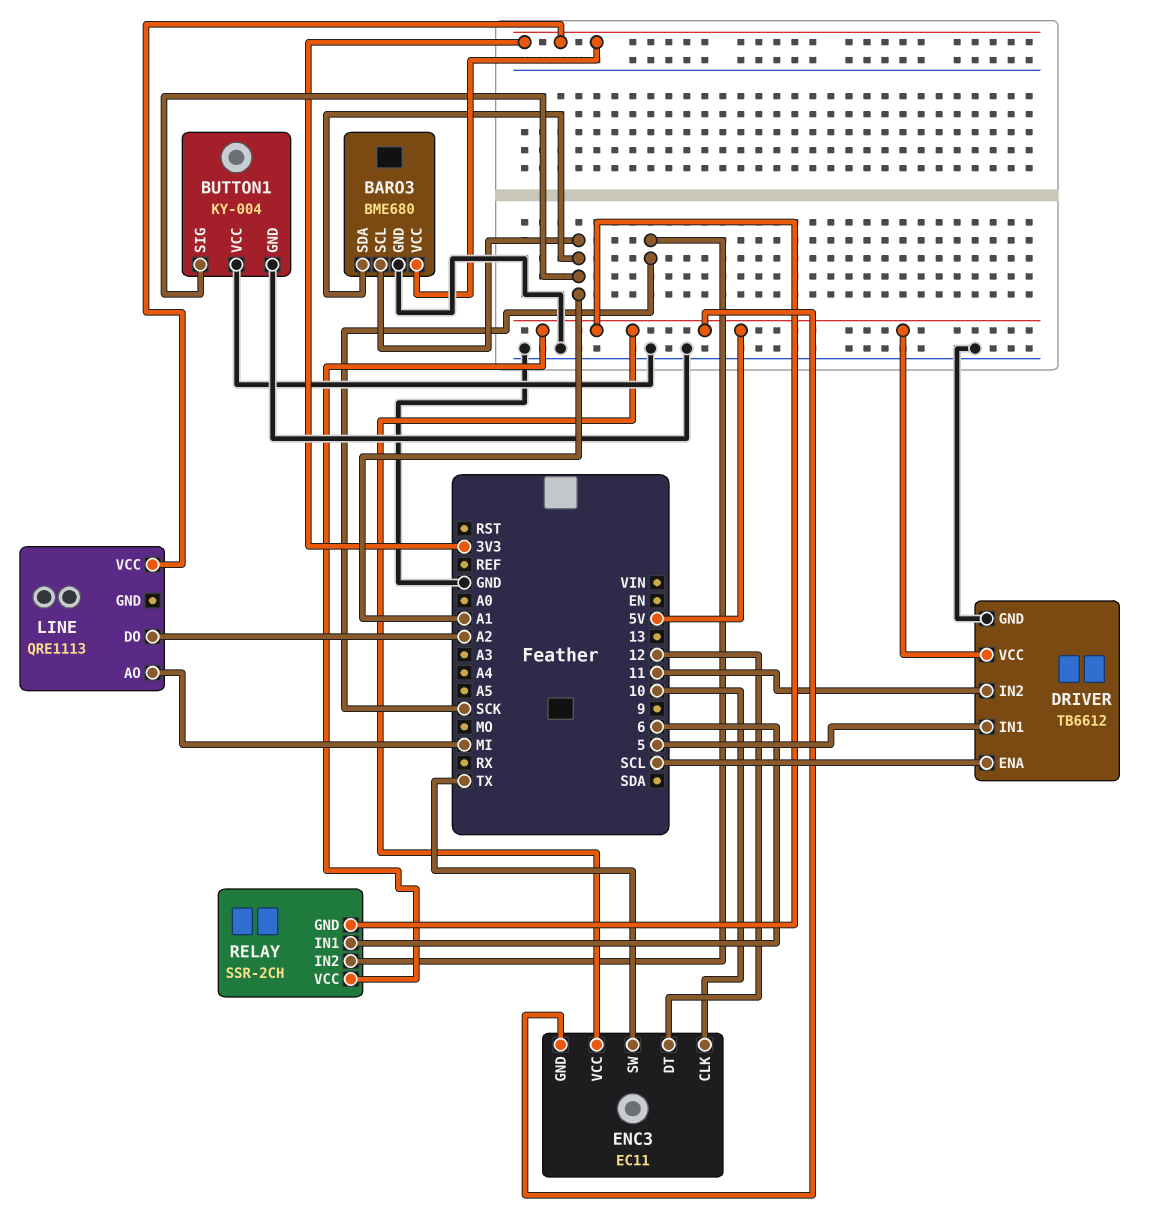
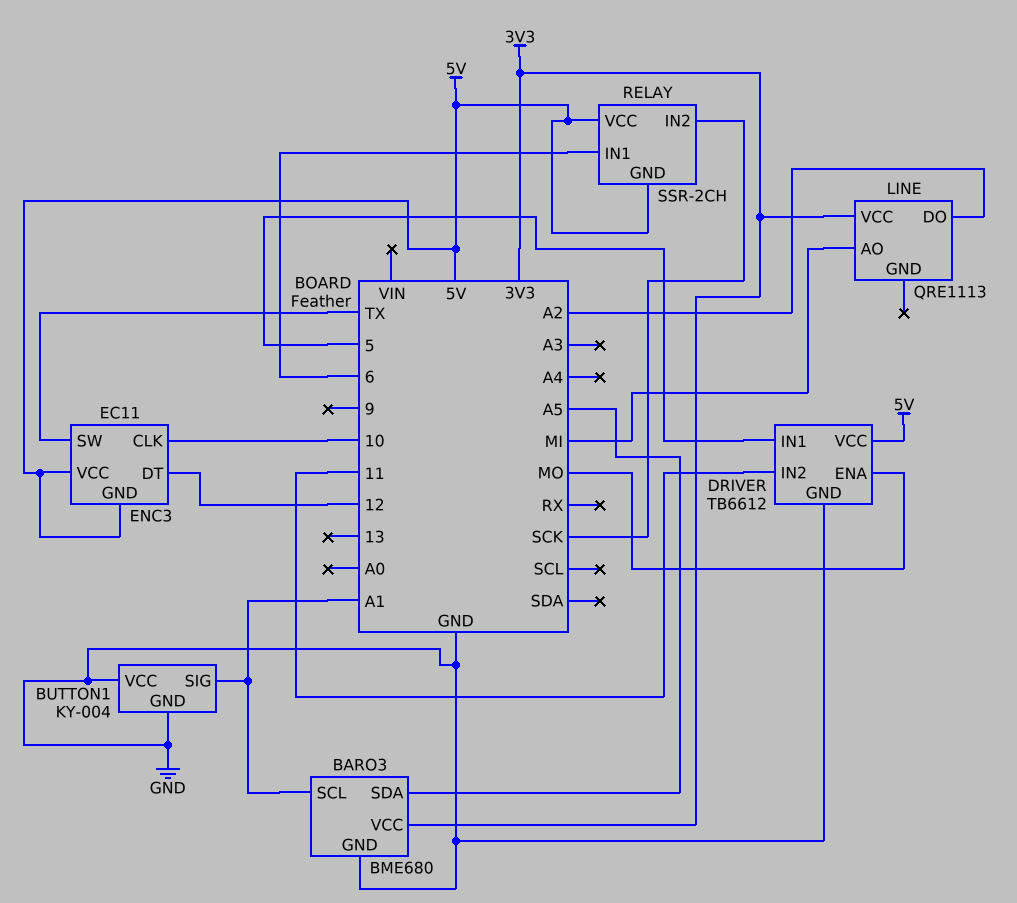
BARO3 pin SDA: A1 -> A5
DRIVER pin ENA: SCL -> MO

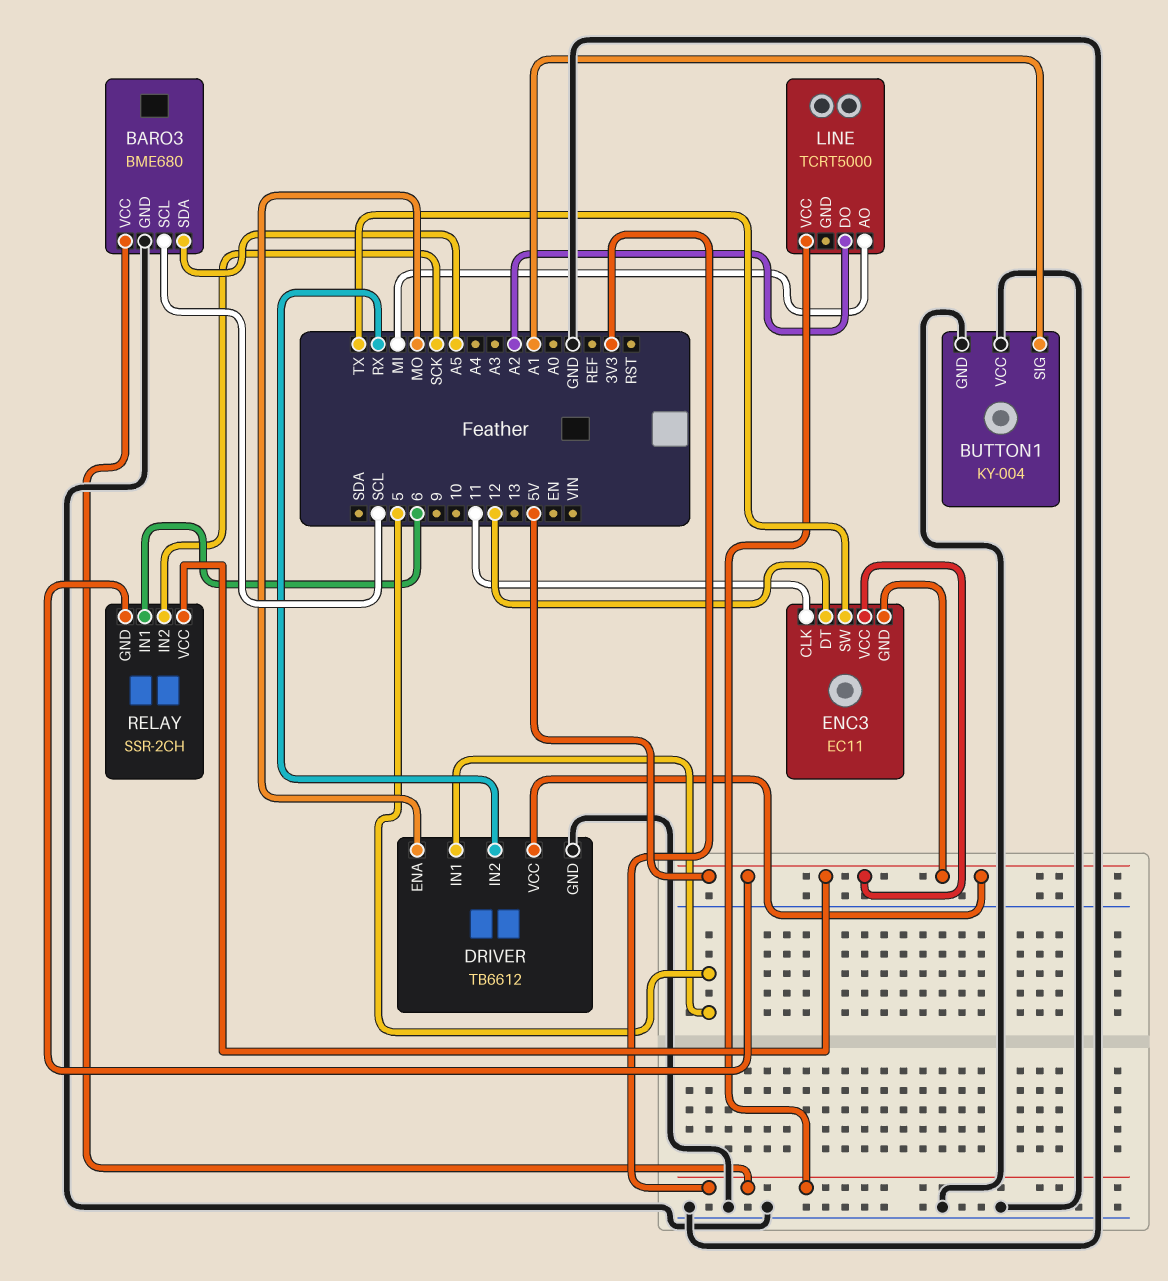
BARO3 pin SCL: A1 -> SCL
DRIVER pin IN2: 11 -> RX
ENC3 pin CLK: 10 -> 11
LINE: QRE1113 -> TCRT5000

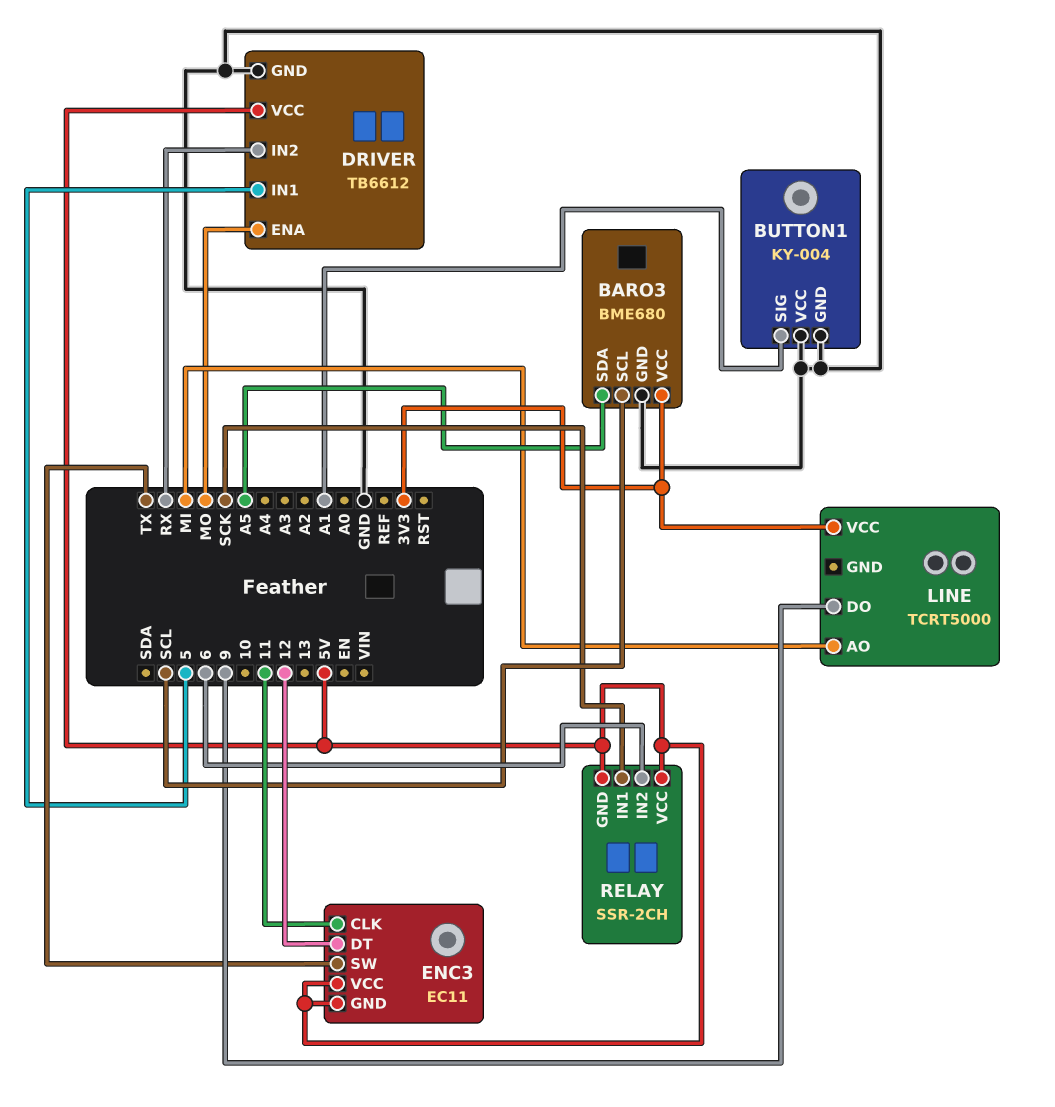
LINE pin DO: A2 -> 9
RELAY pin IN1: 6 -> SCK
RELAY pin IN2: SCK -> 6

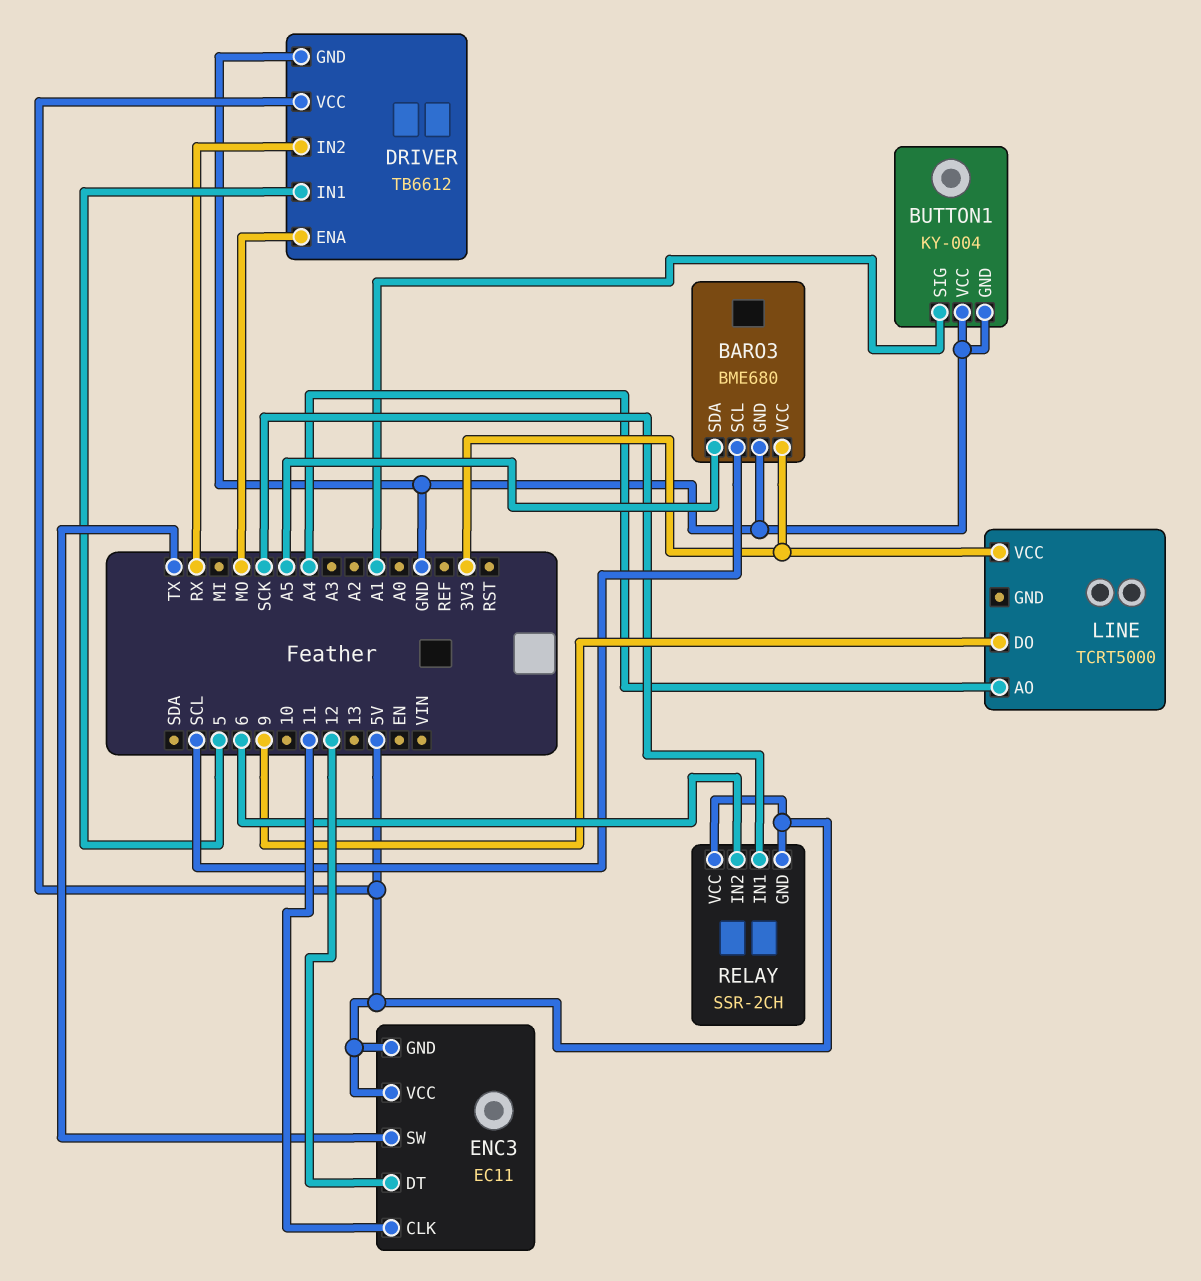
LINE pin AO: MI -> A4

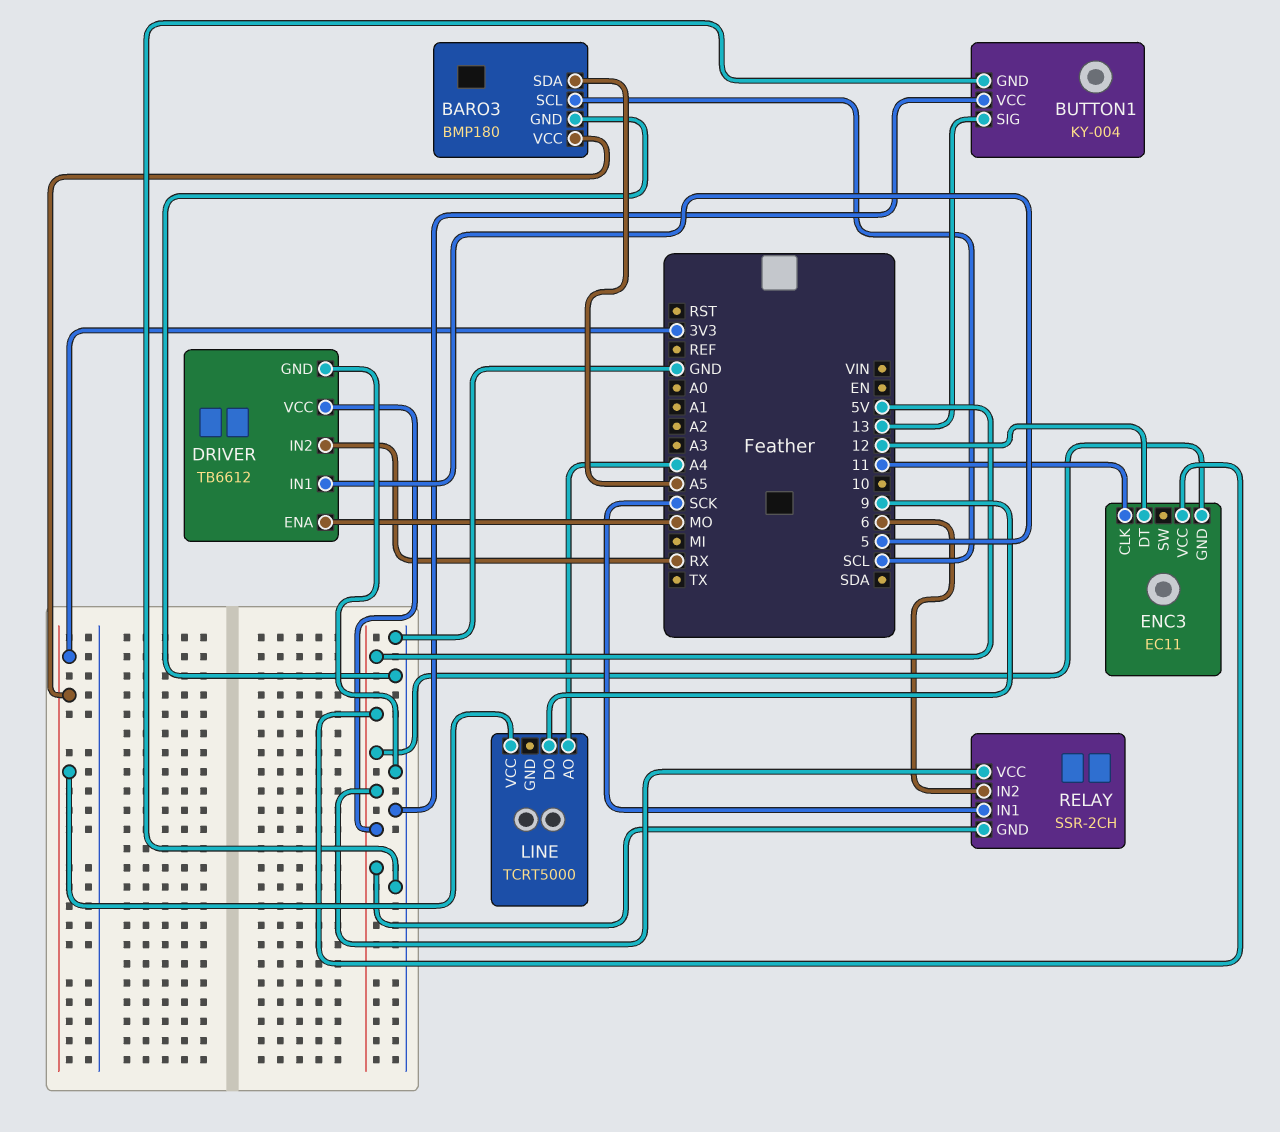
BARO3: BME680 -> BMP180
BUTTON1 pin SIG: A1 -> 13
ENC3 pin SW: TX -> none

